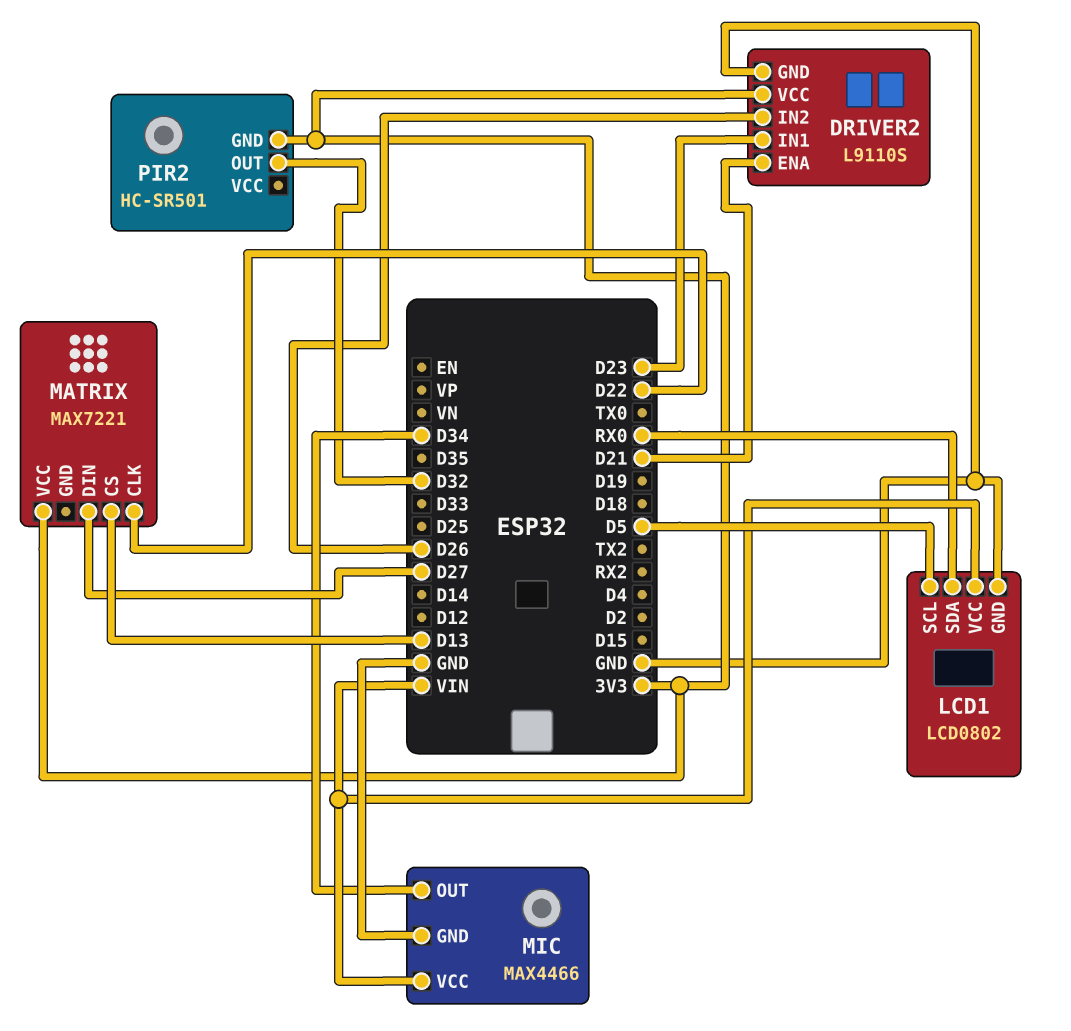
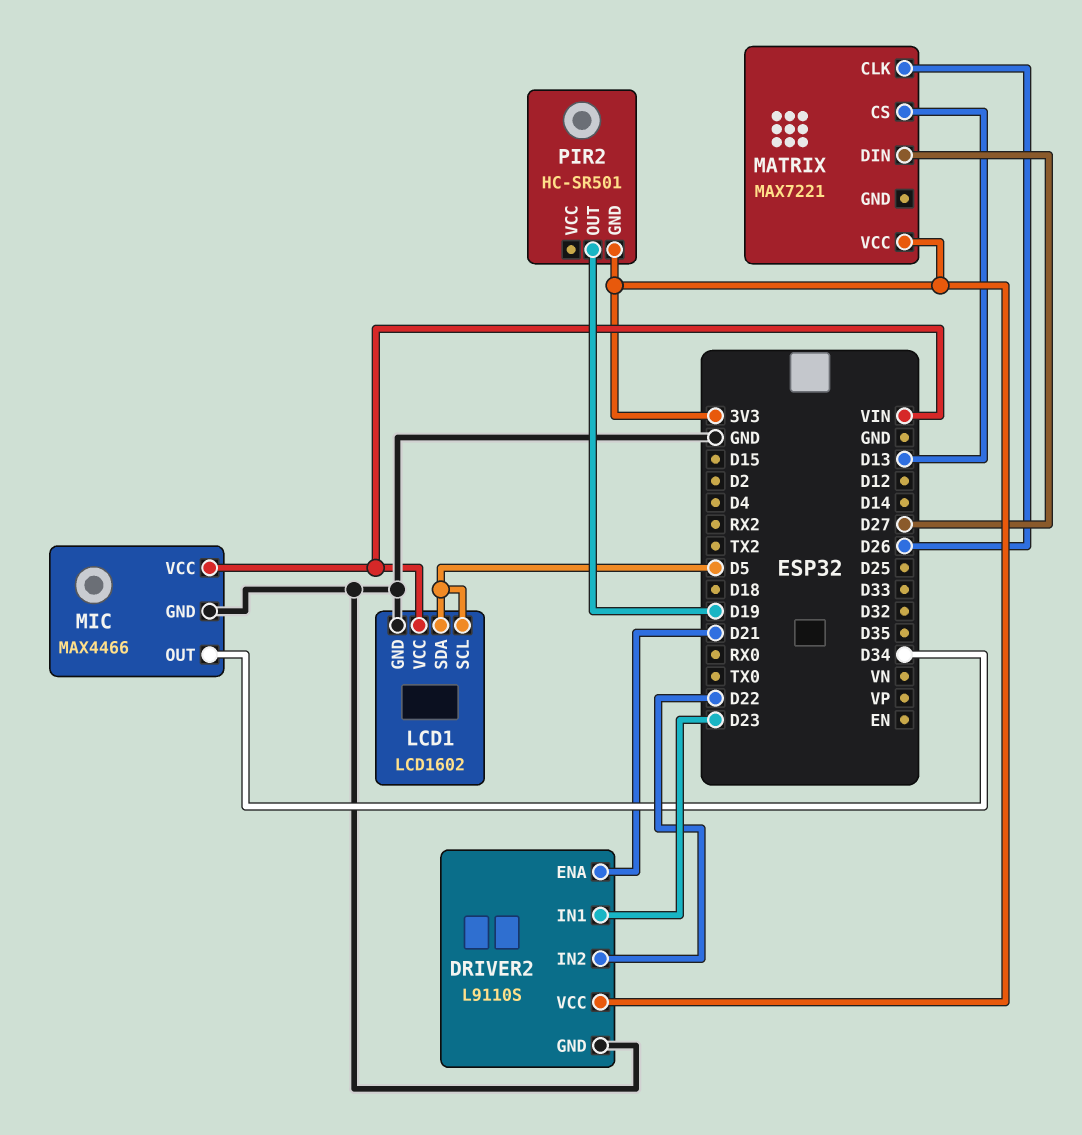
DRIVER2 pin IN2: D26 -> D22
LCD1: LCD0802 -> LCD1602
LCD1 pin SDA: RX0 -> D5
MATRIX pin CLK: D22 -> D26
PIR2 pin OUT: D32 -> D19

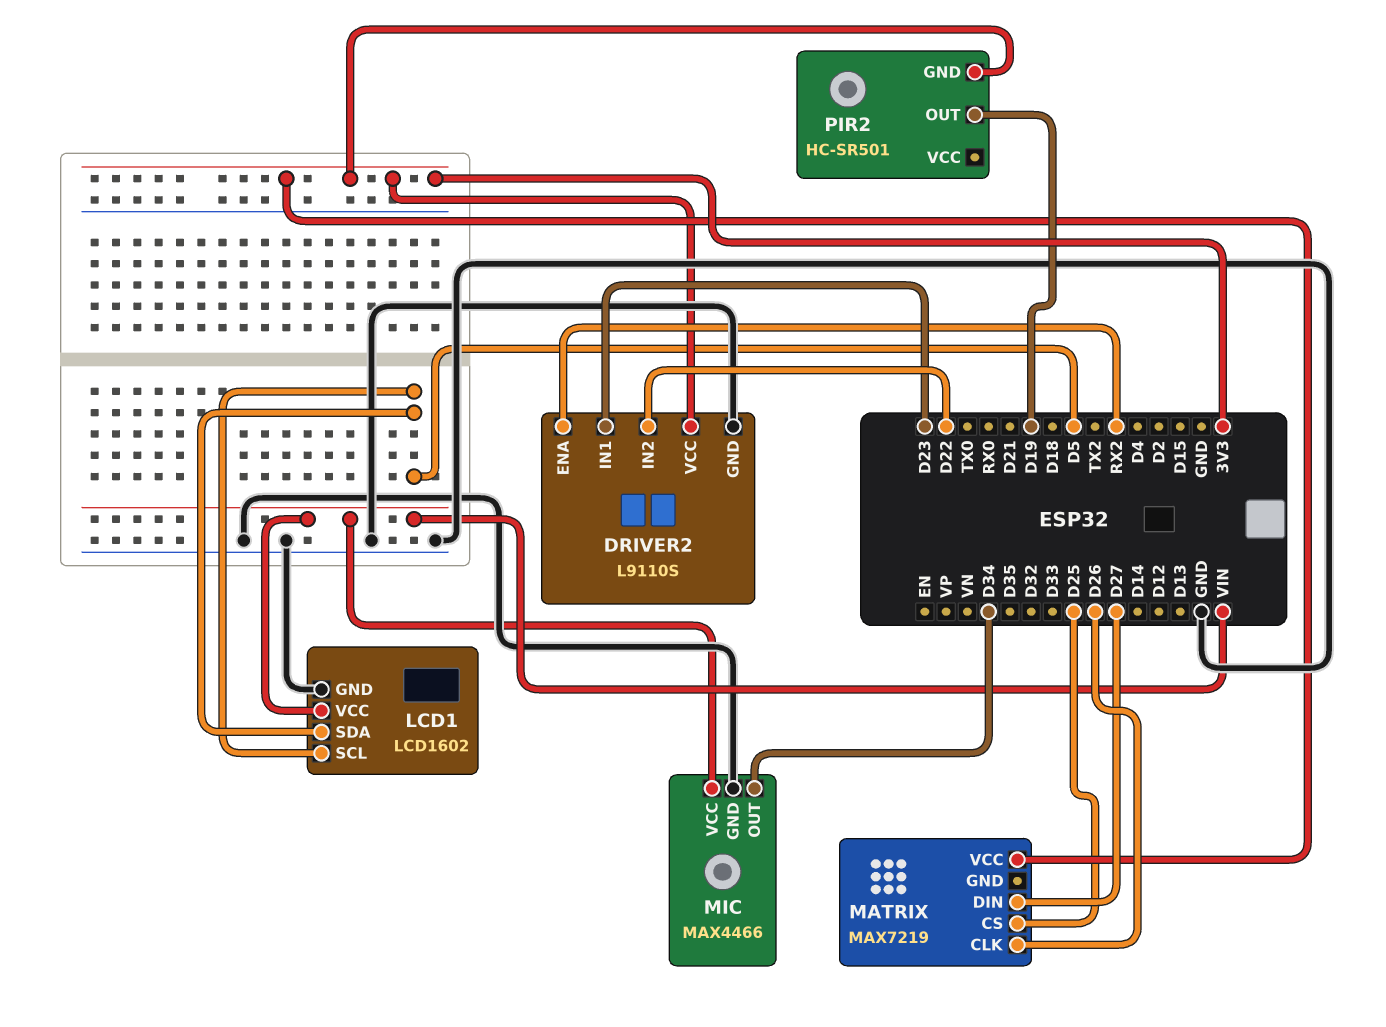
DRIVER2 pin ENA: D21 -> RX2
MATRIX: MAX7221 -> MAX7219
MATRIX pin CS: D13 -> D25

